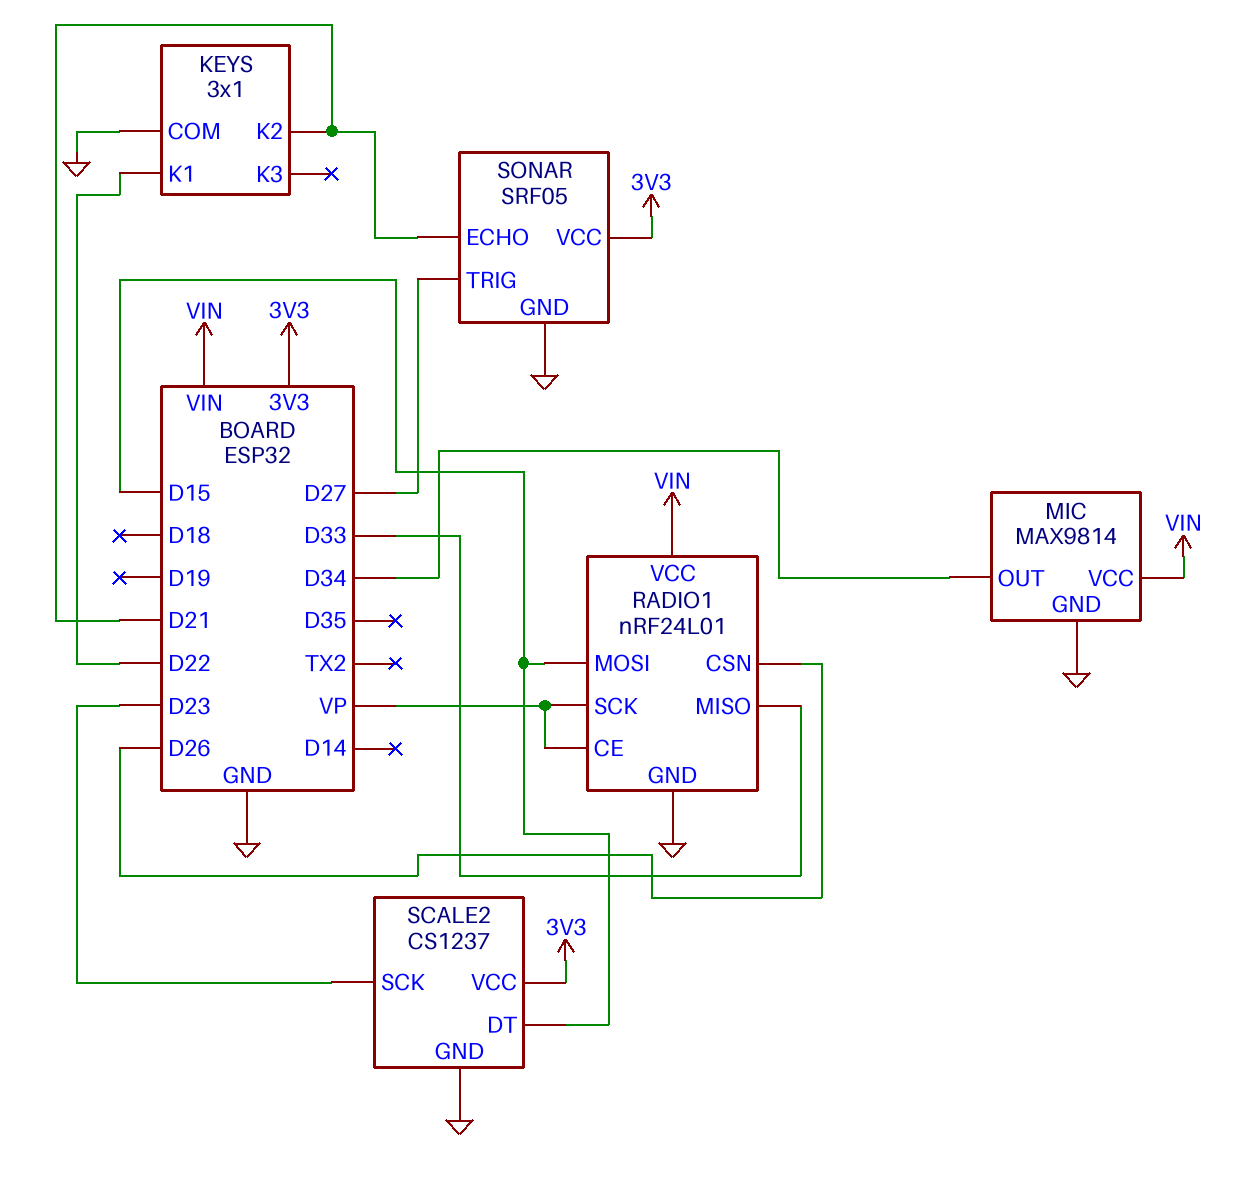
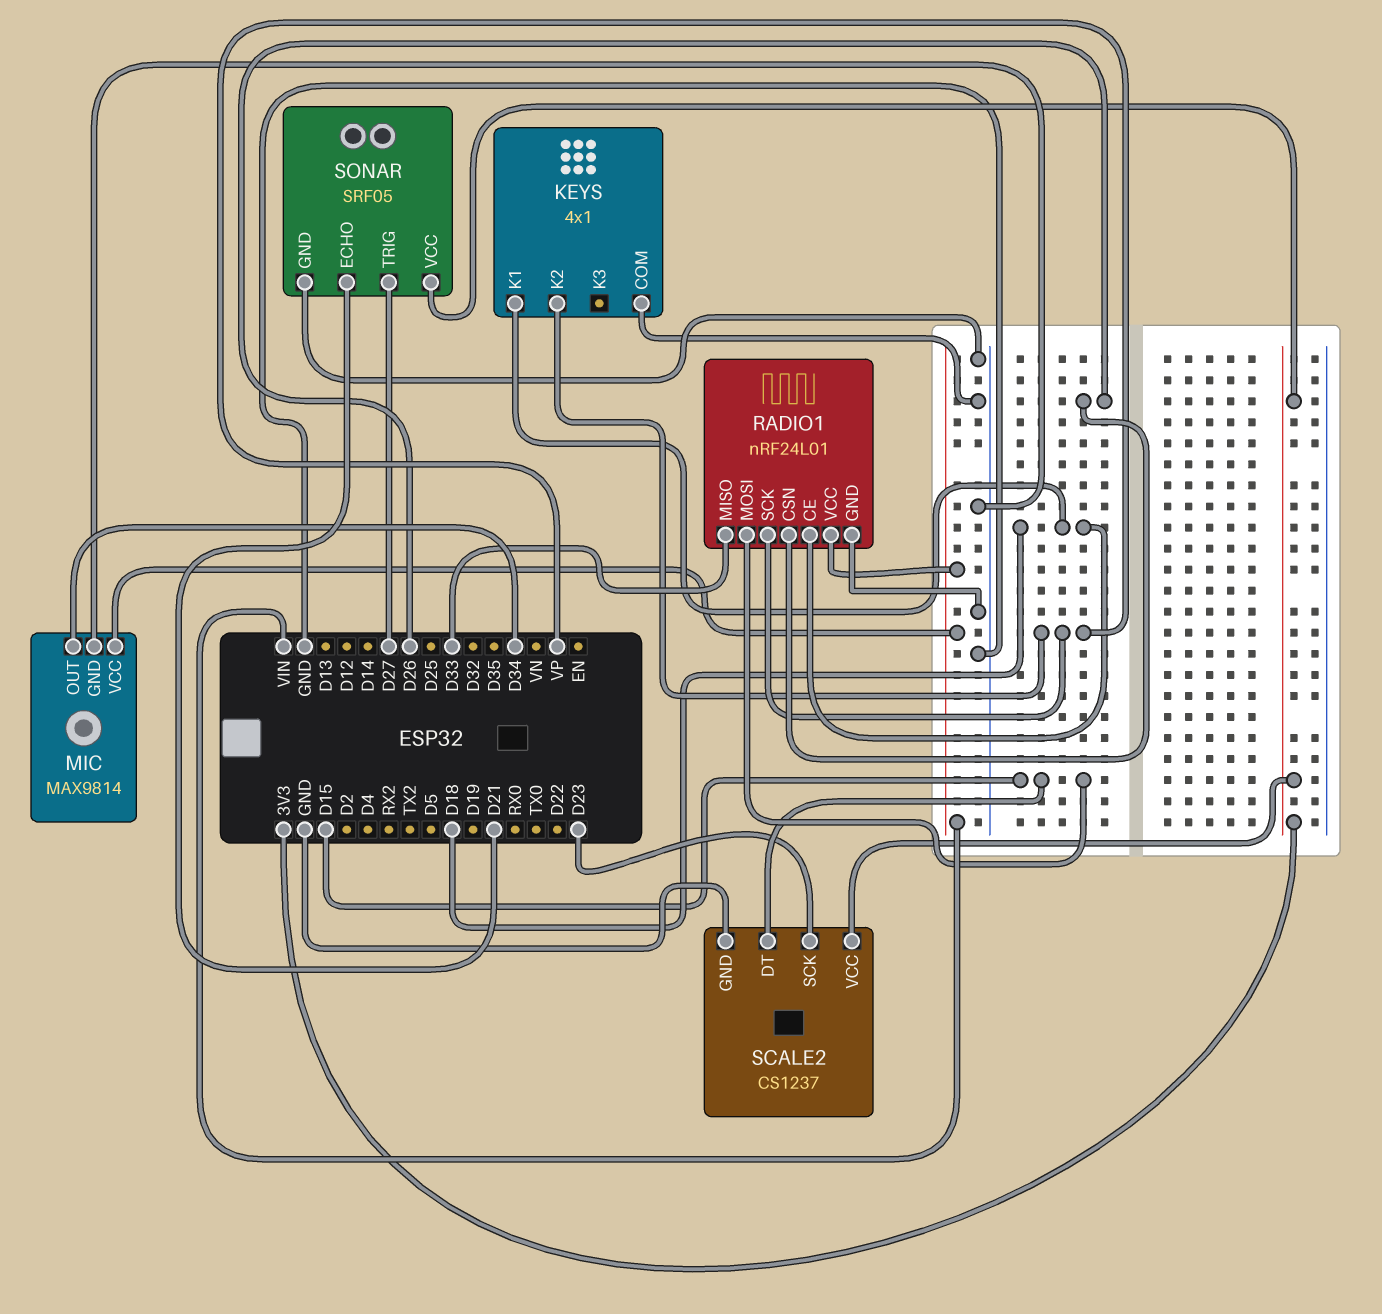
KEYS: 3x1 -> 4x1
KEYS pin K1: D22 -> D18
KEYS pin K2: D21 -> VP
RADIO1 pin CE: VP -> D18

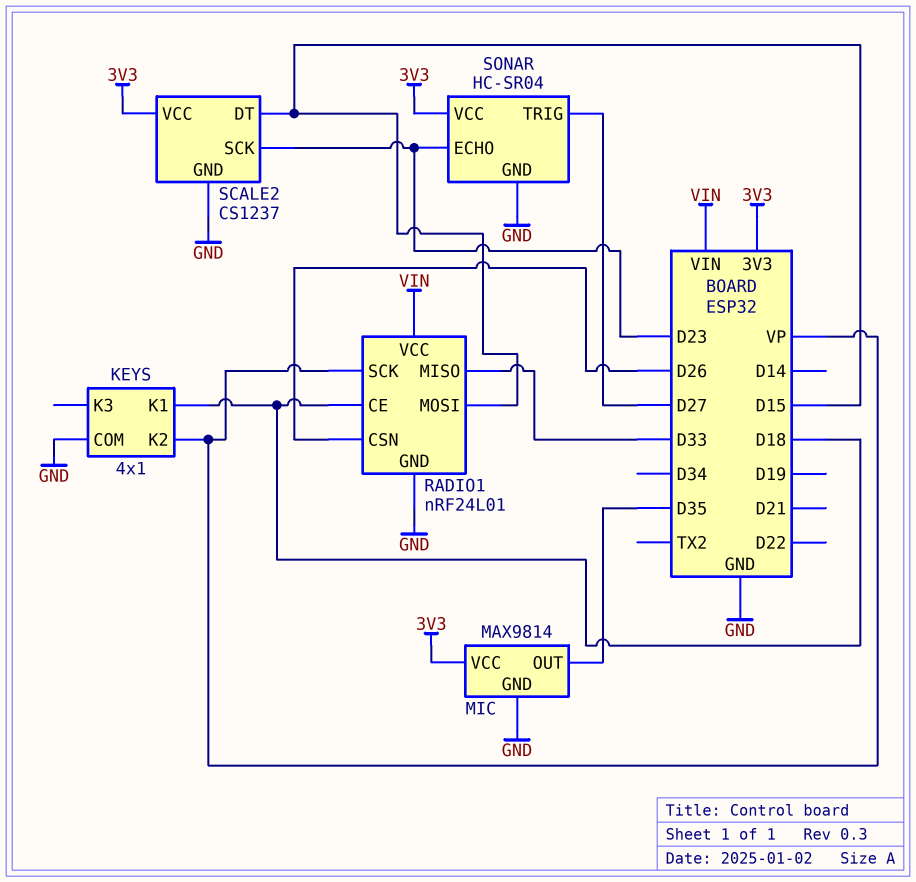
MIC pin OUT: D34 -> D35
MIC pin VCC: VIN -> 3V3
SONAR: SRF05 -> HC-SR04
SONAR pin ECHO: D21 -> D23

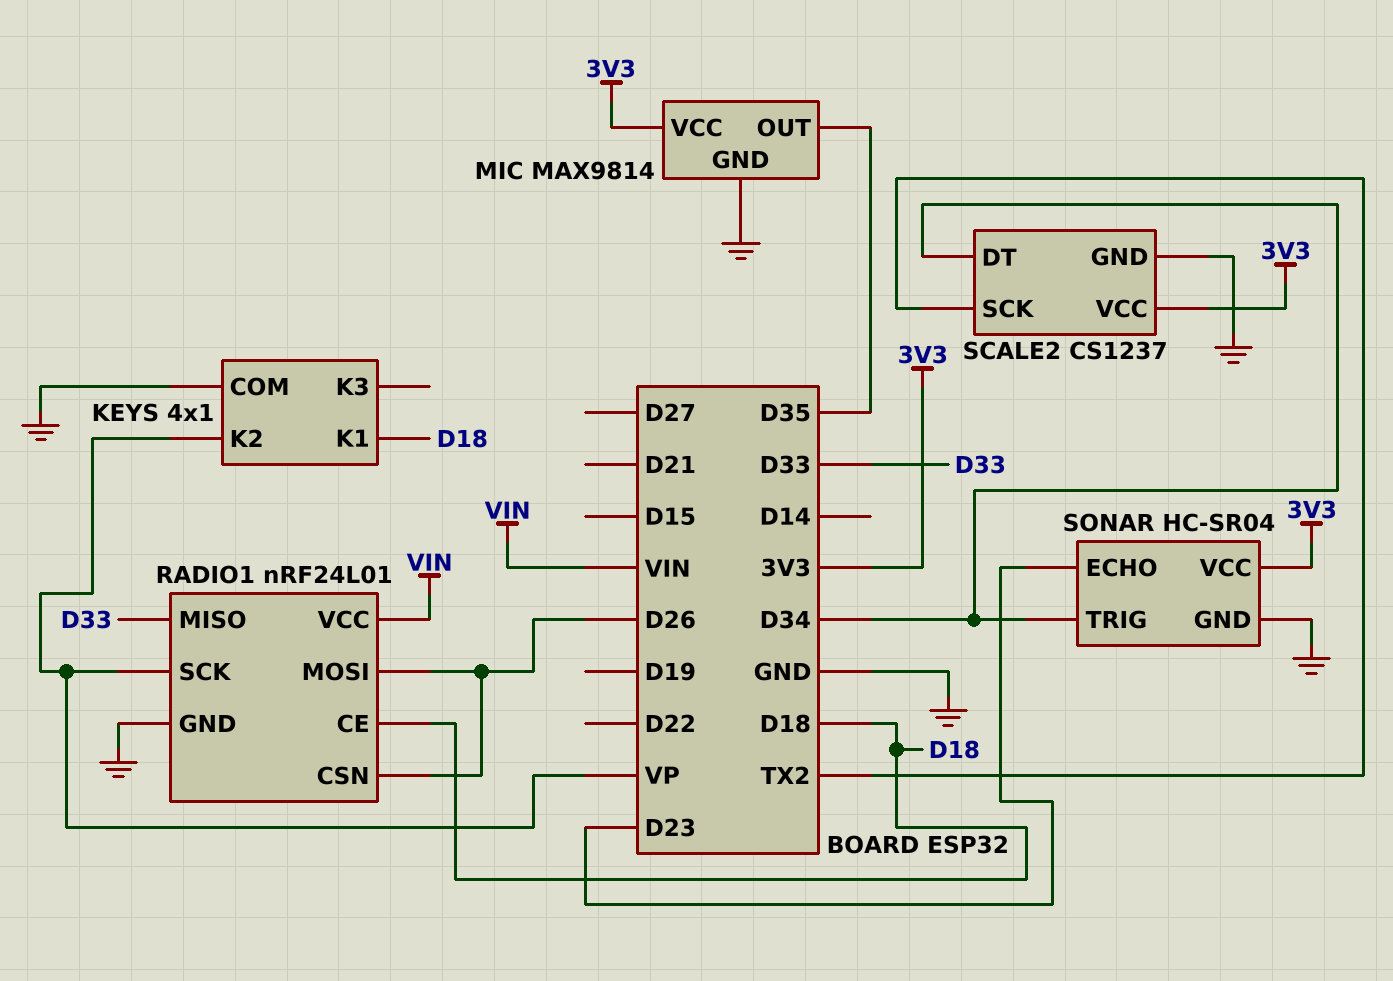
RADIO1 pin MOSI: D15 -> D26
SCALE2 pin DT: D15 -> D34
SCALE2 pin SCK: D23 -> TX2
SONAR pin TRIG: D27 -> D34

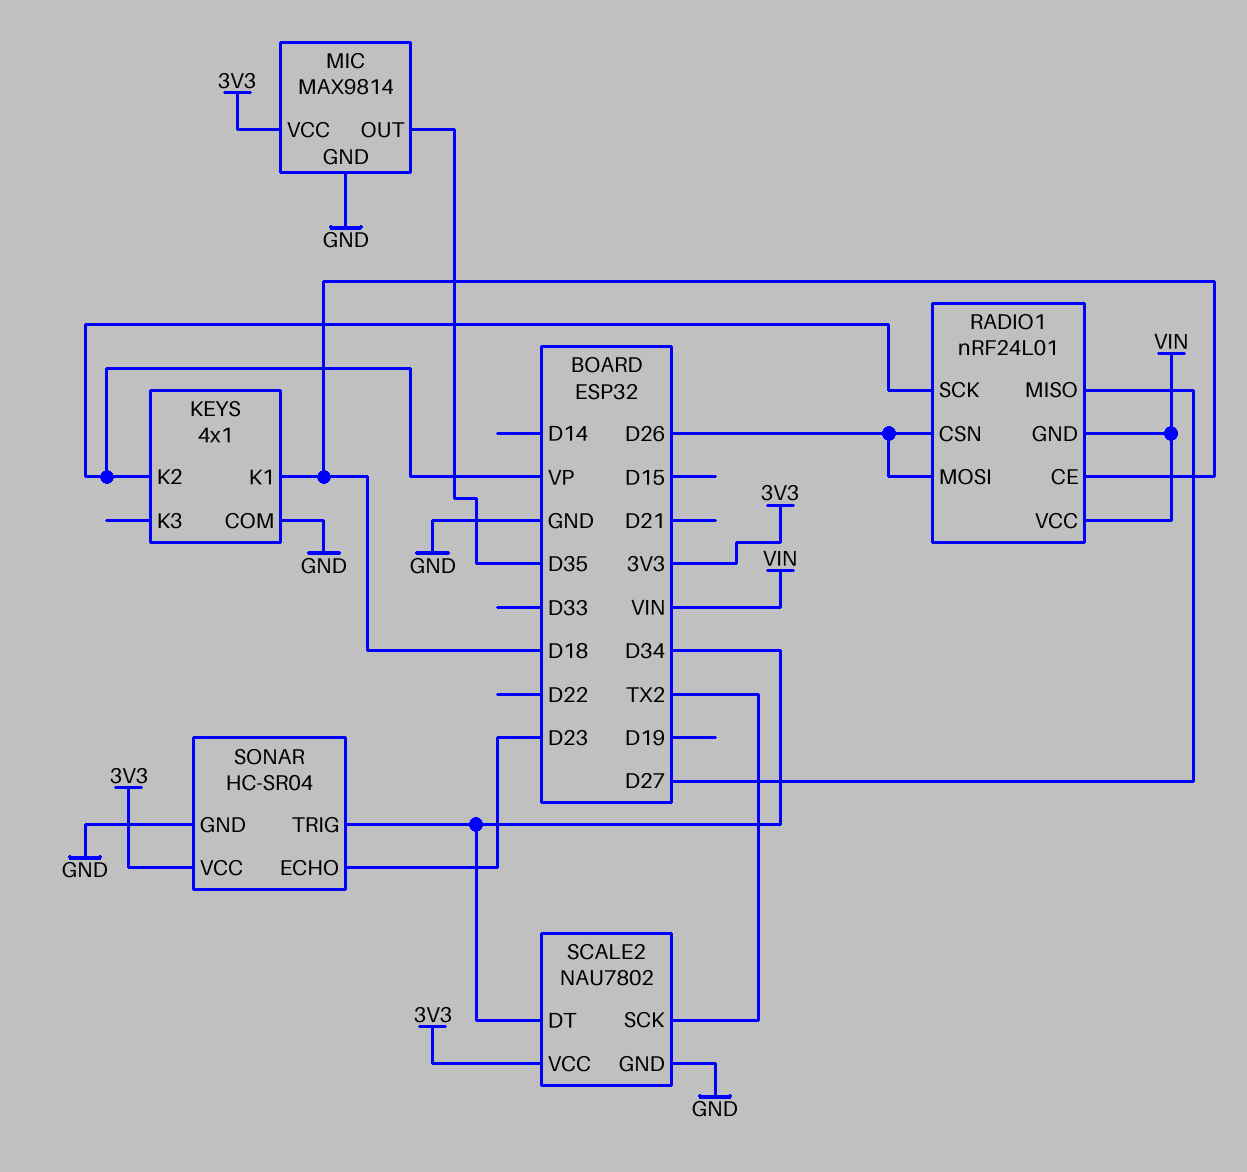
RADIO1 pin GND: GND -> VIN
RADIO1 pin MISO: D33 -> D27
SCALE2: CS1237 -> NAU7802

